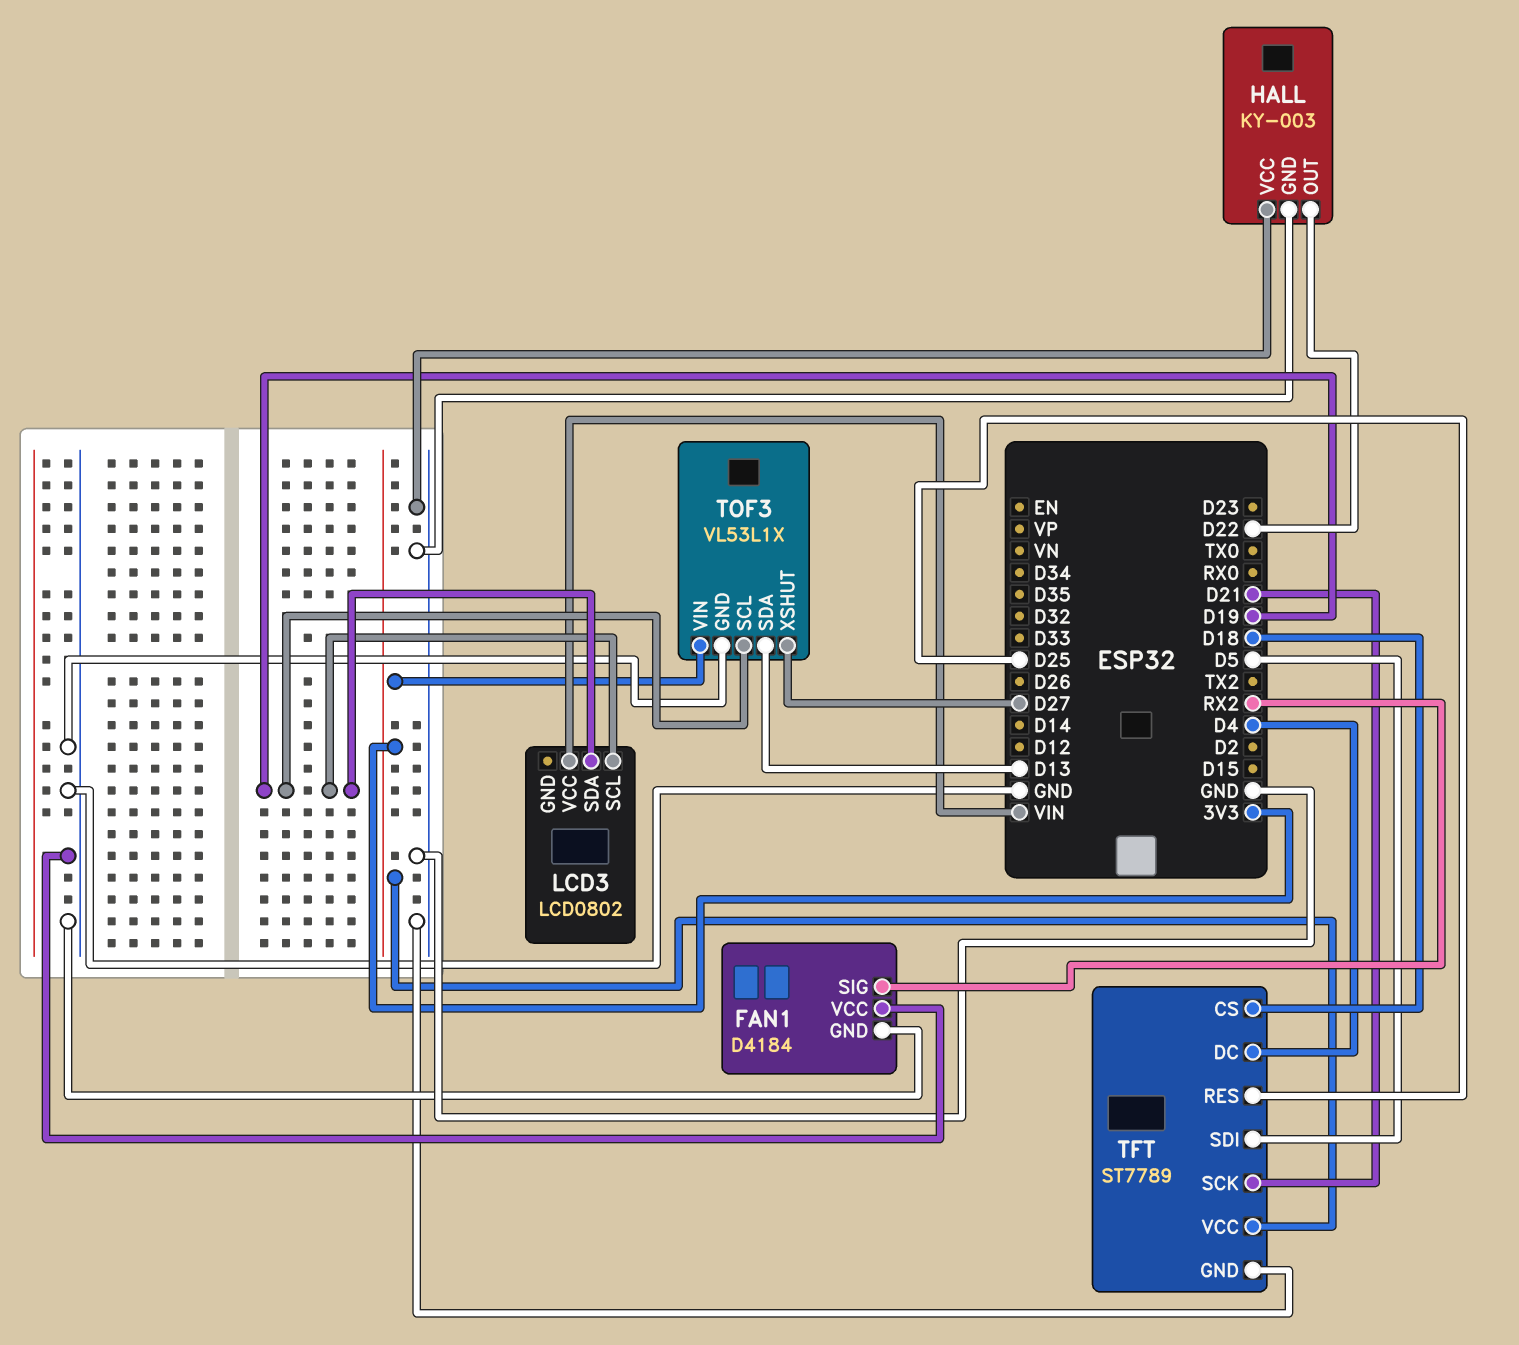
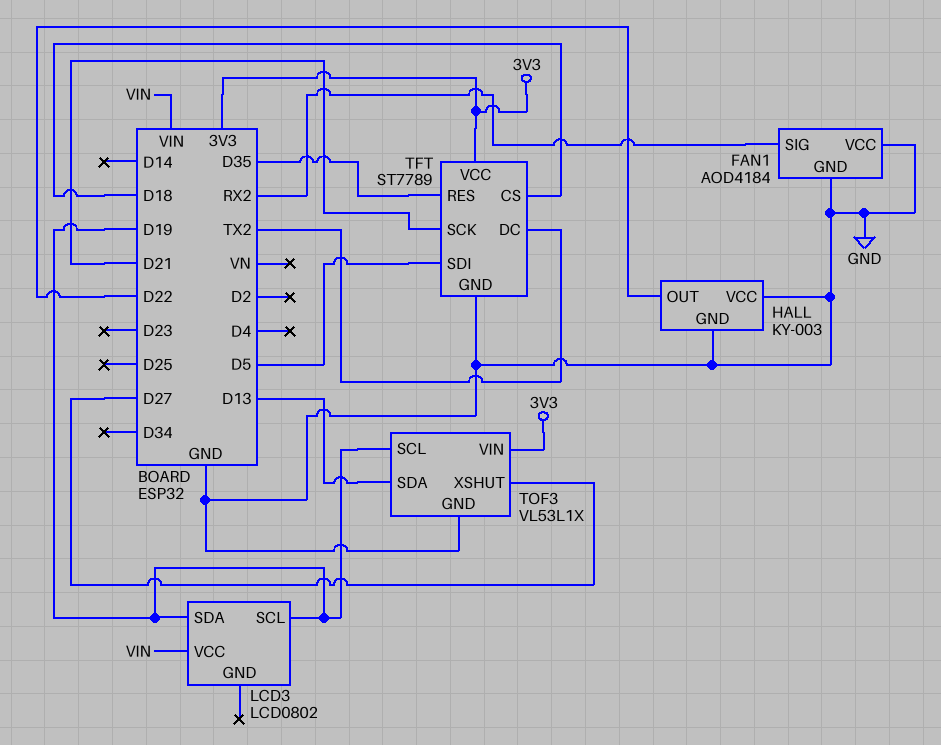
FAN1: D4184 -> AOD4184
TFT pin DC: D4 -> TX2
TFT pin RES: D25 -> D35

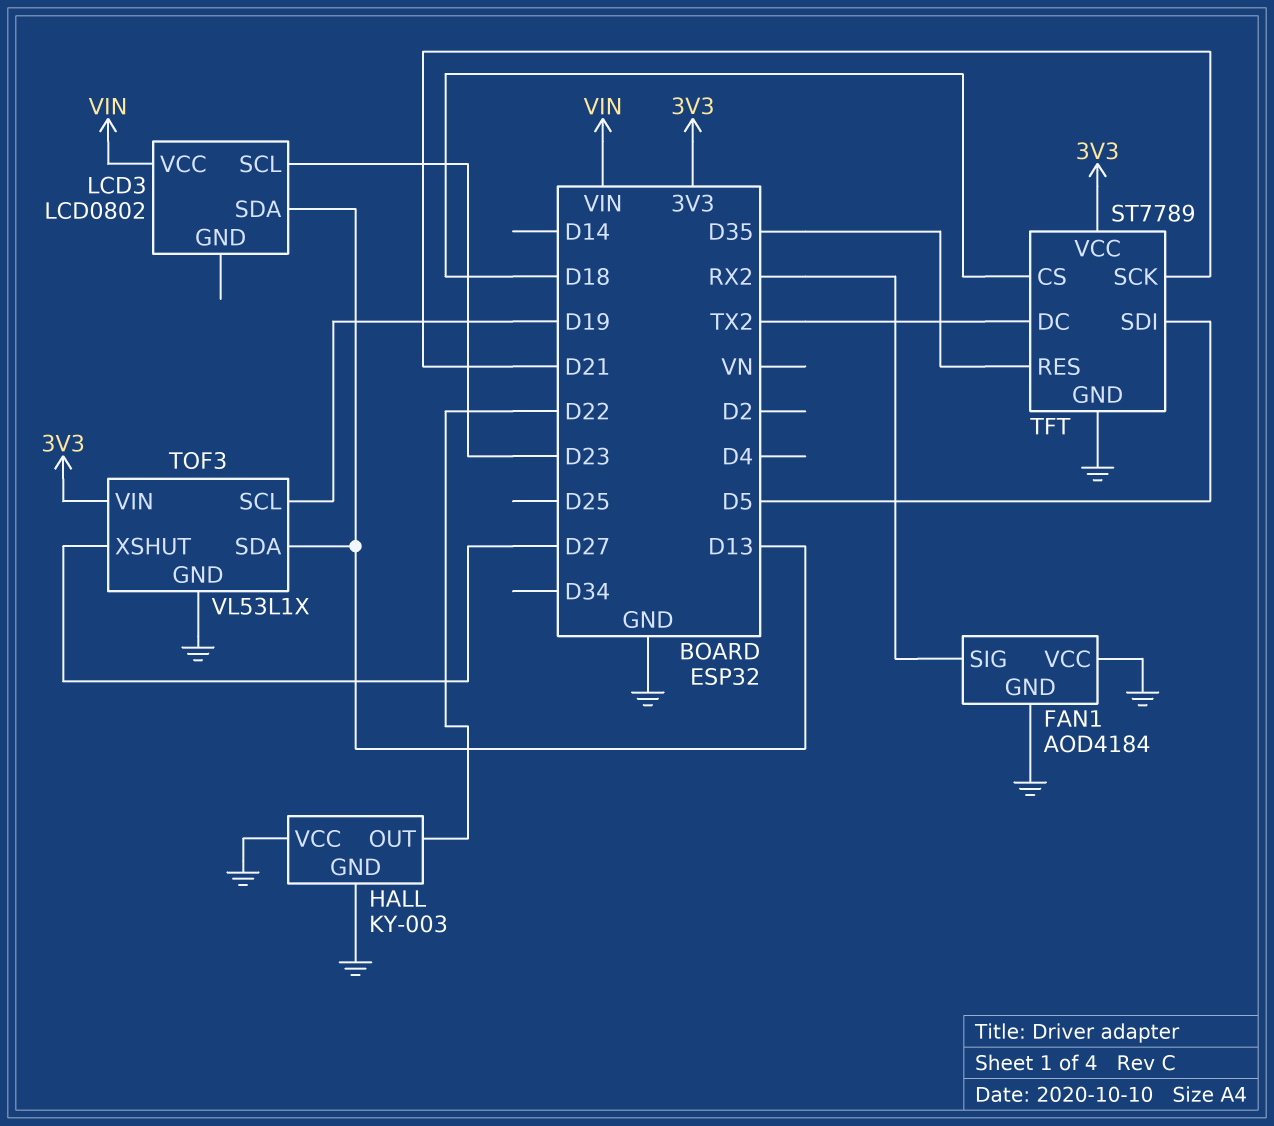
LCD3 pin SCL: D19 -> D23
LCD3 pin SDA: D19 -> D13

